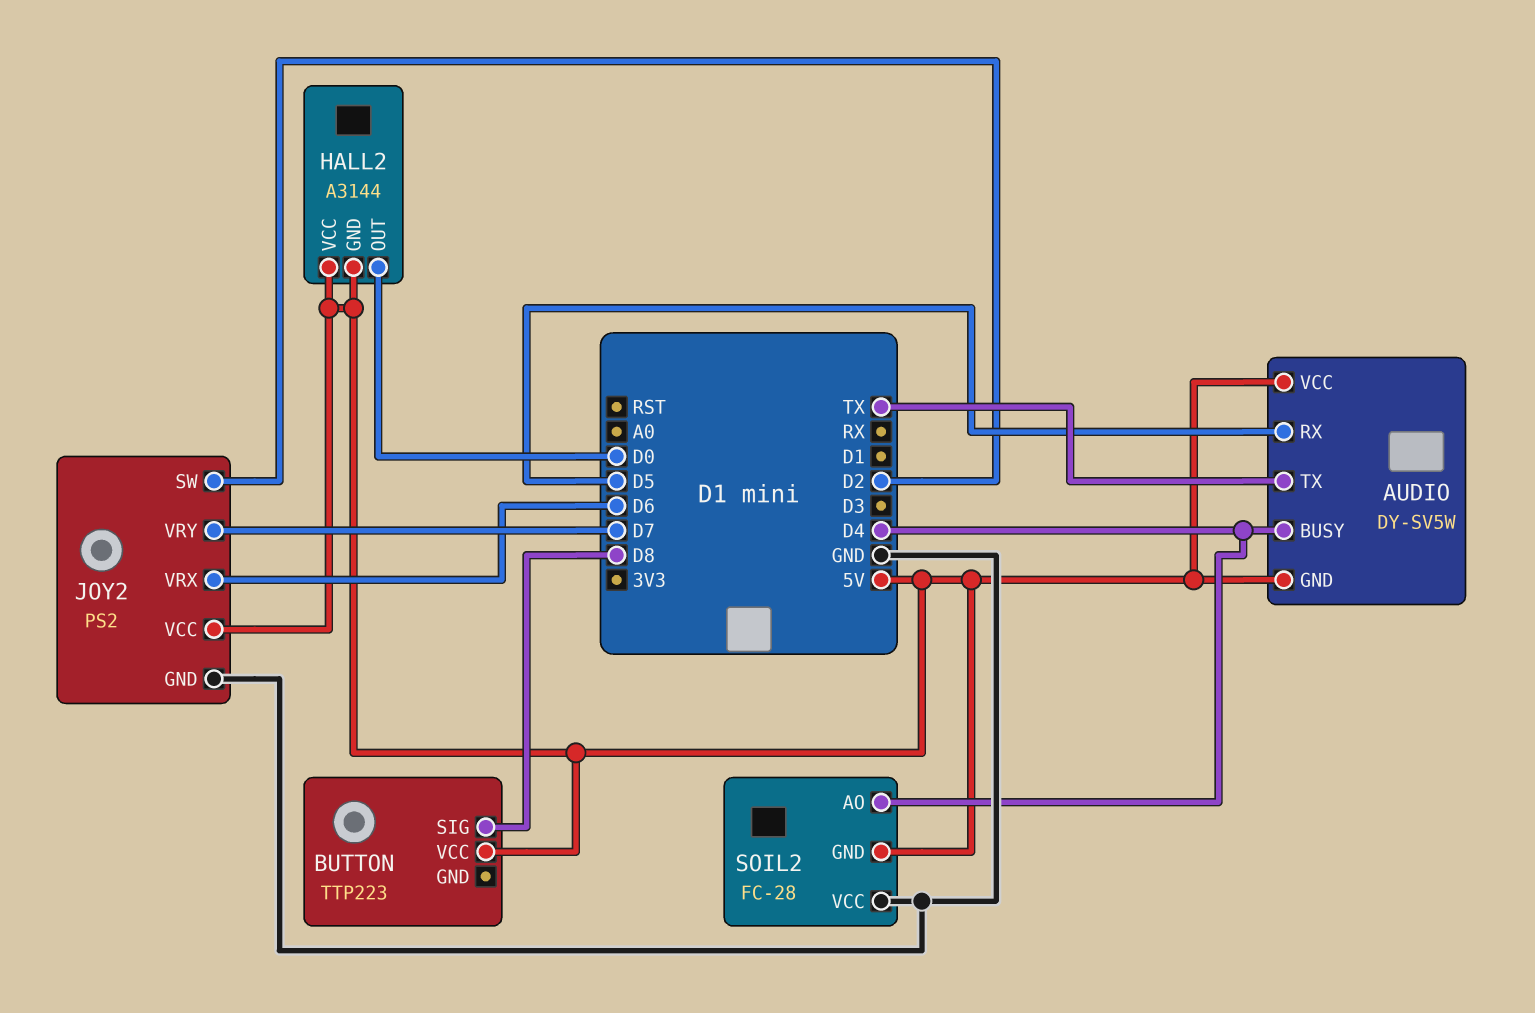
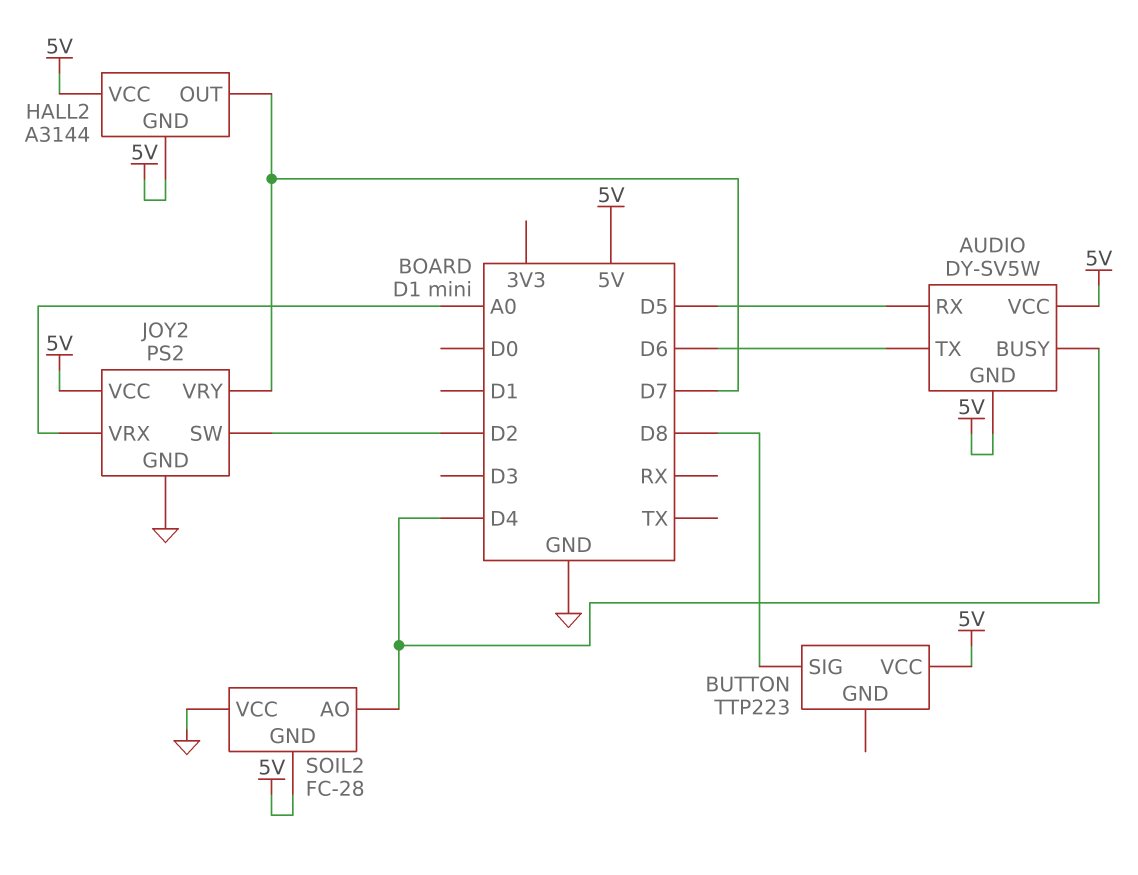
AUDIO pin TX: TX -> D6
HALL2 pin OUT: D0 -> D7
JOY2 pin VRX: D6 -> A0

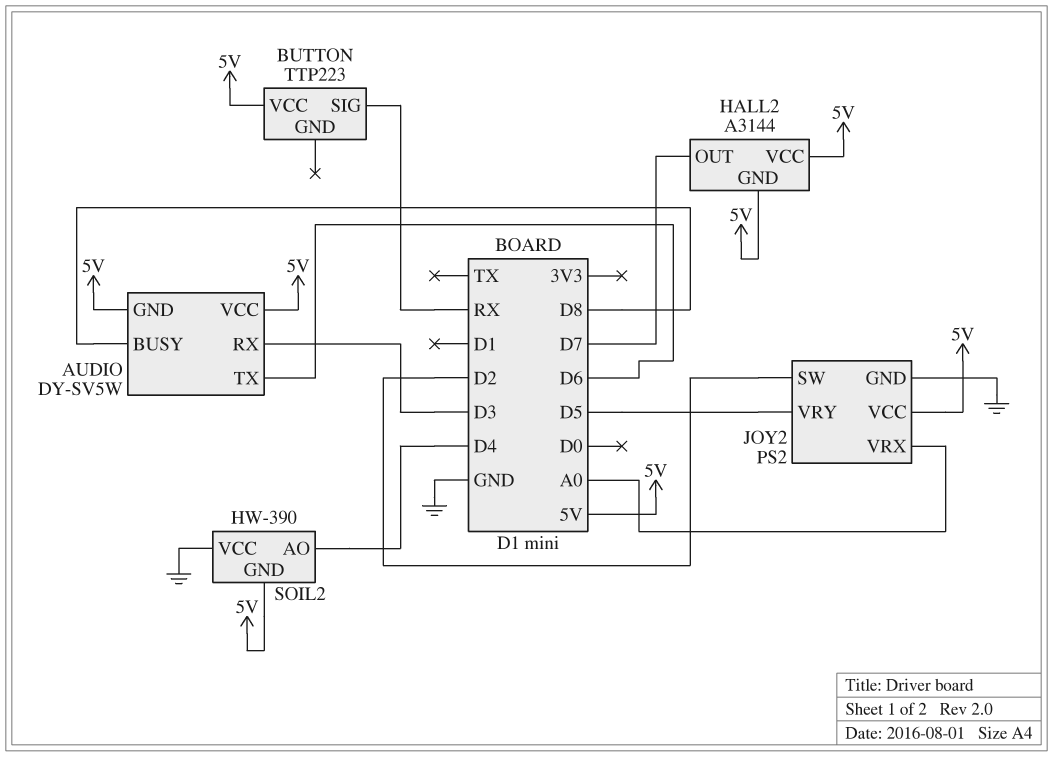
AUDIO pin BUSY: D4 -> D8
AUDIO pin RX: D5 -> D3
BUTTON pin SIG: D8 -> RX
JOY2 pin VRY: D7 -> D5
SOIL2: FC-28 -> HW-390

